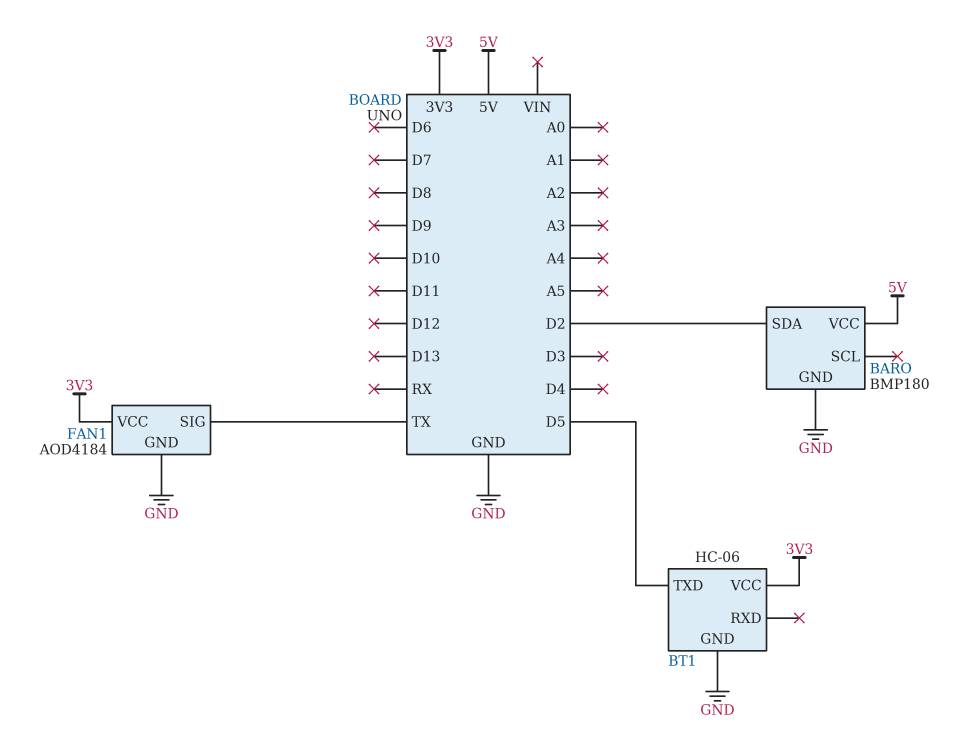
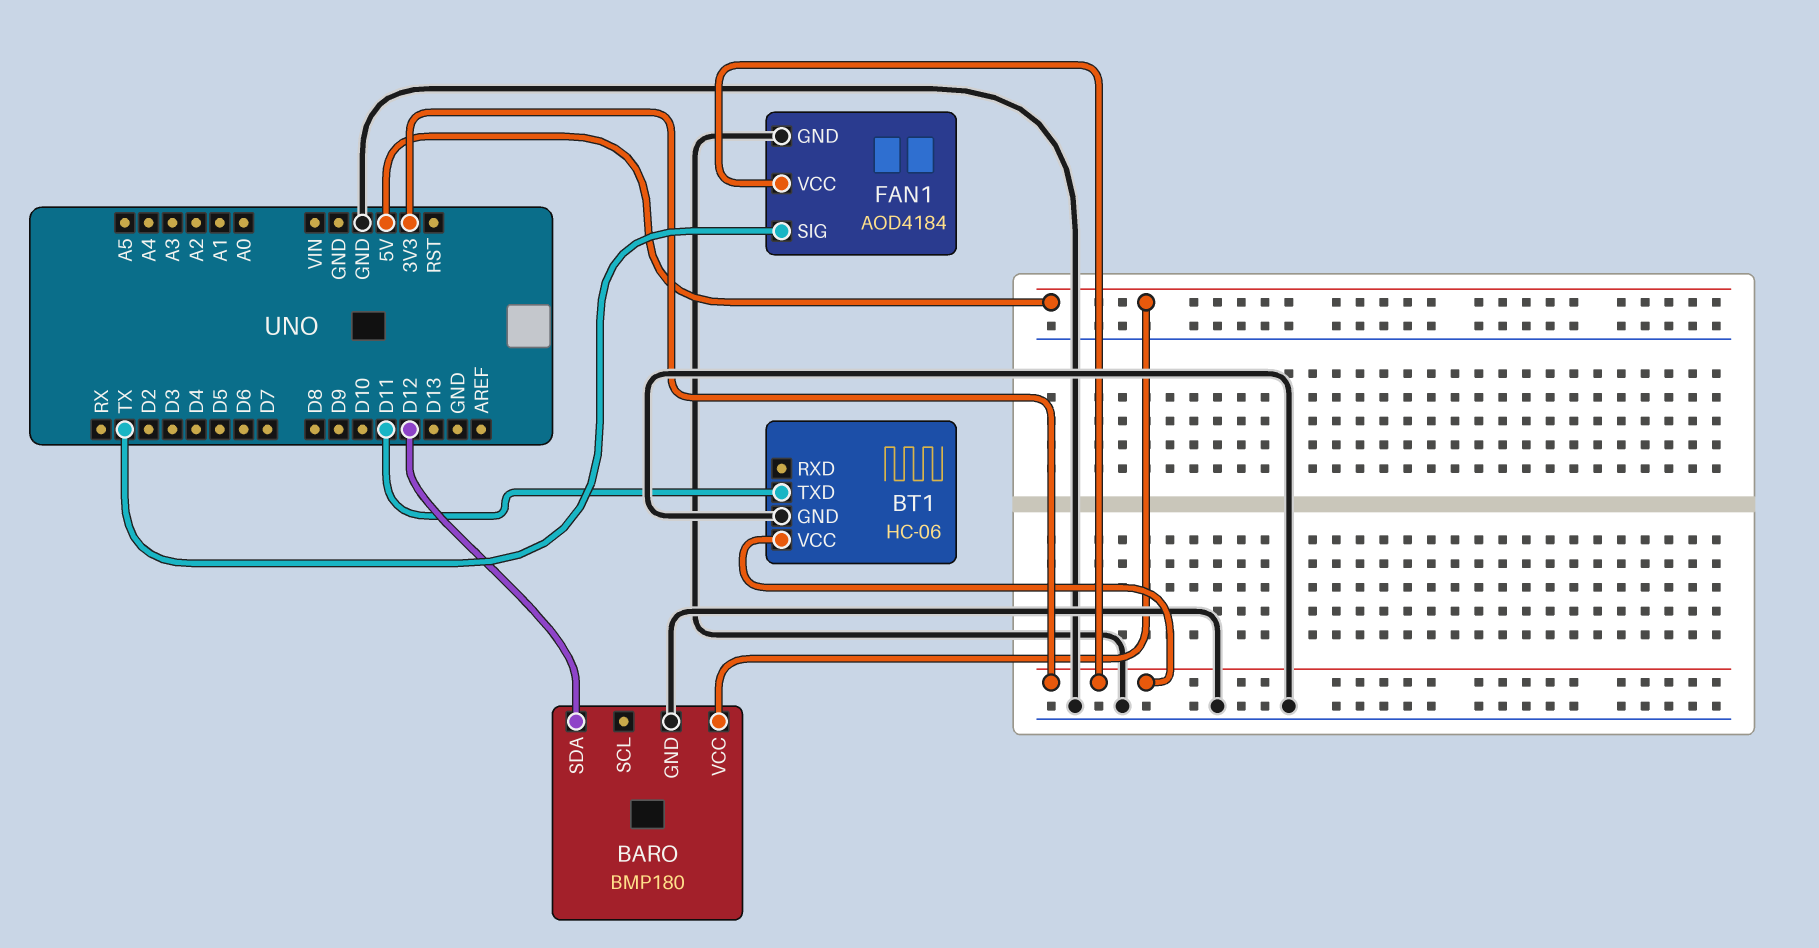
BARO pin SDA: D2 -> D12
BT1 pin TXD: D5 -> D11

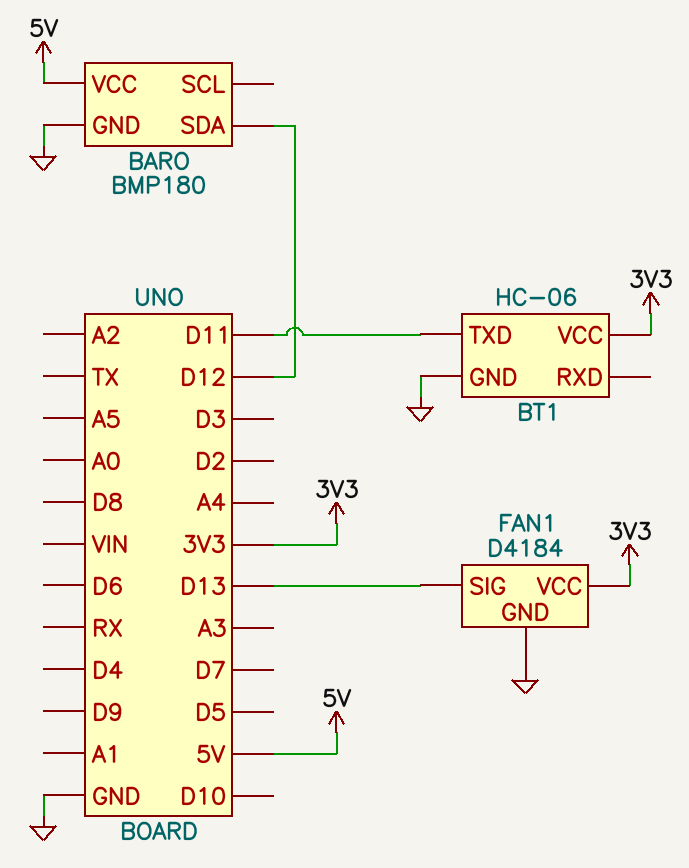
FAN1: AOD4184 -> D4184
FAN1 pin SIG: TX -> D13

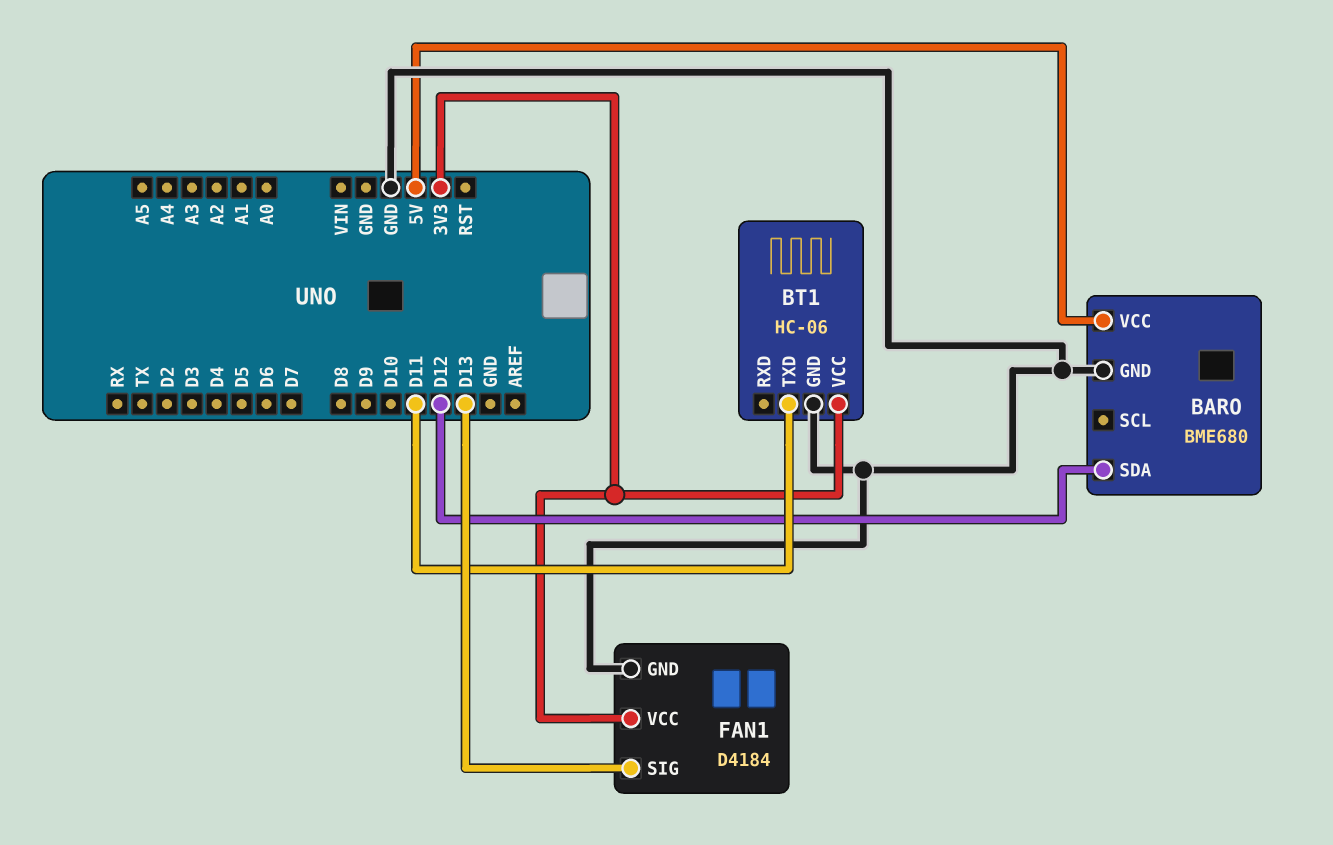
BARO: BMP180 -> BME680

